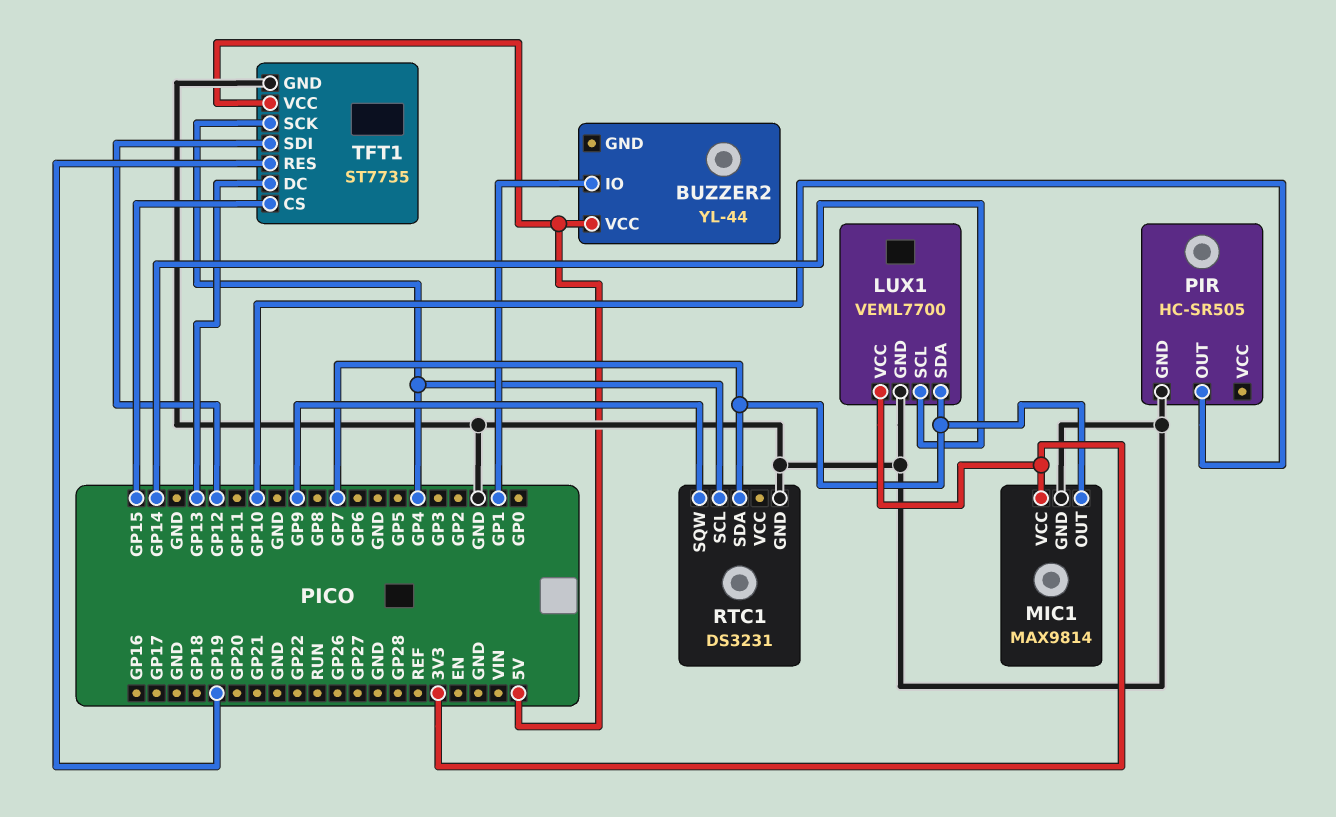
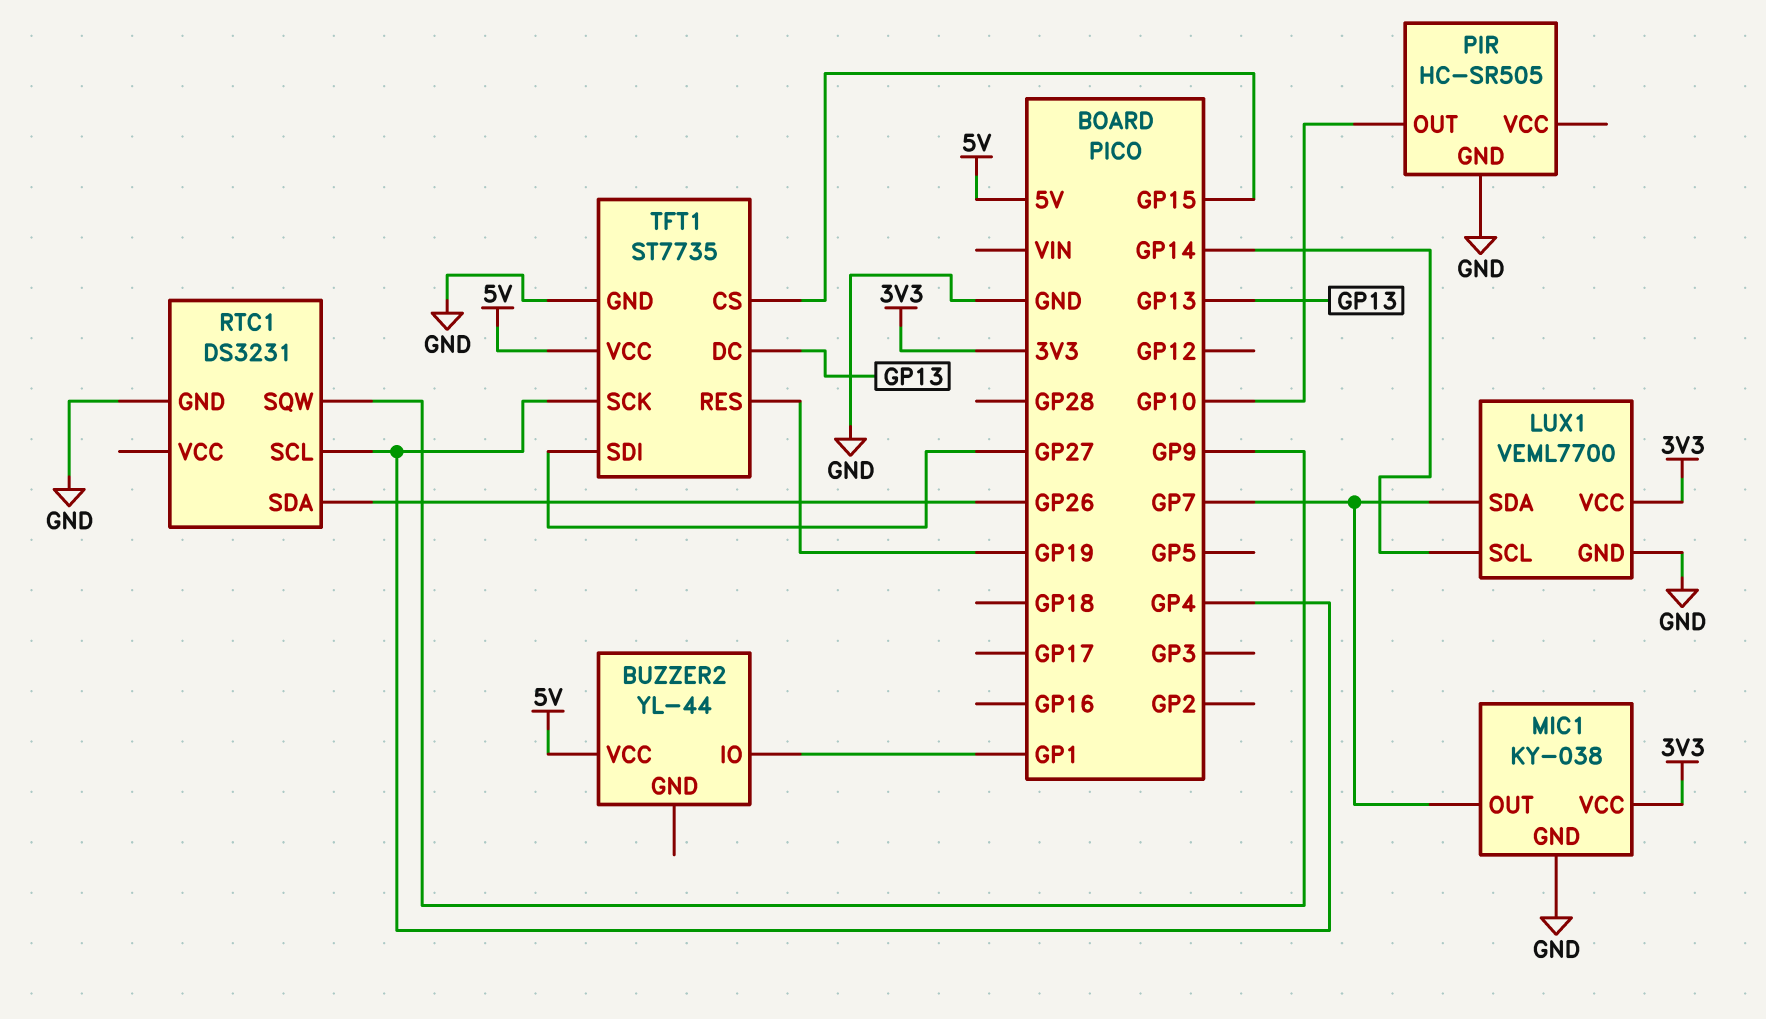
MIC1: MAX9814 -> KY-038
RTC1 pin SDA: GP7 -> GP26
TFT1 pin SDI: GP12 -> GP27

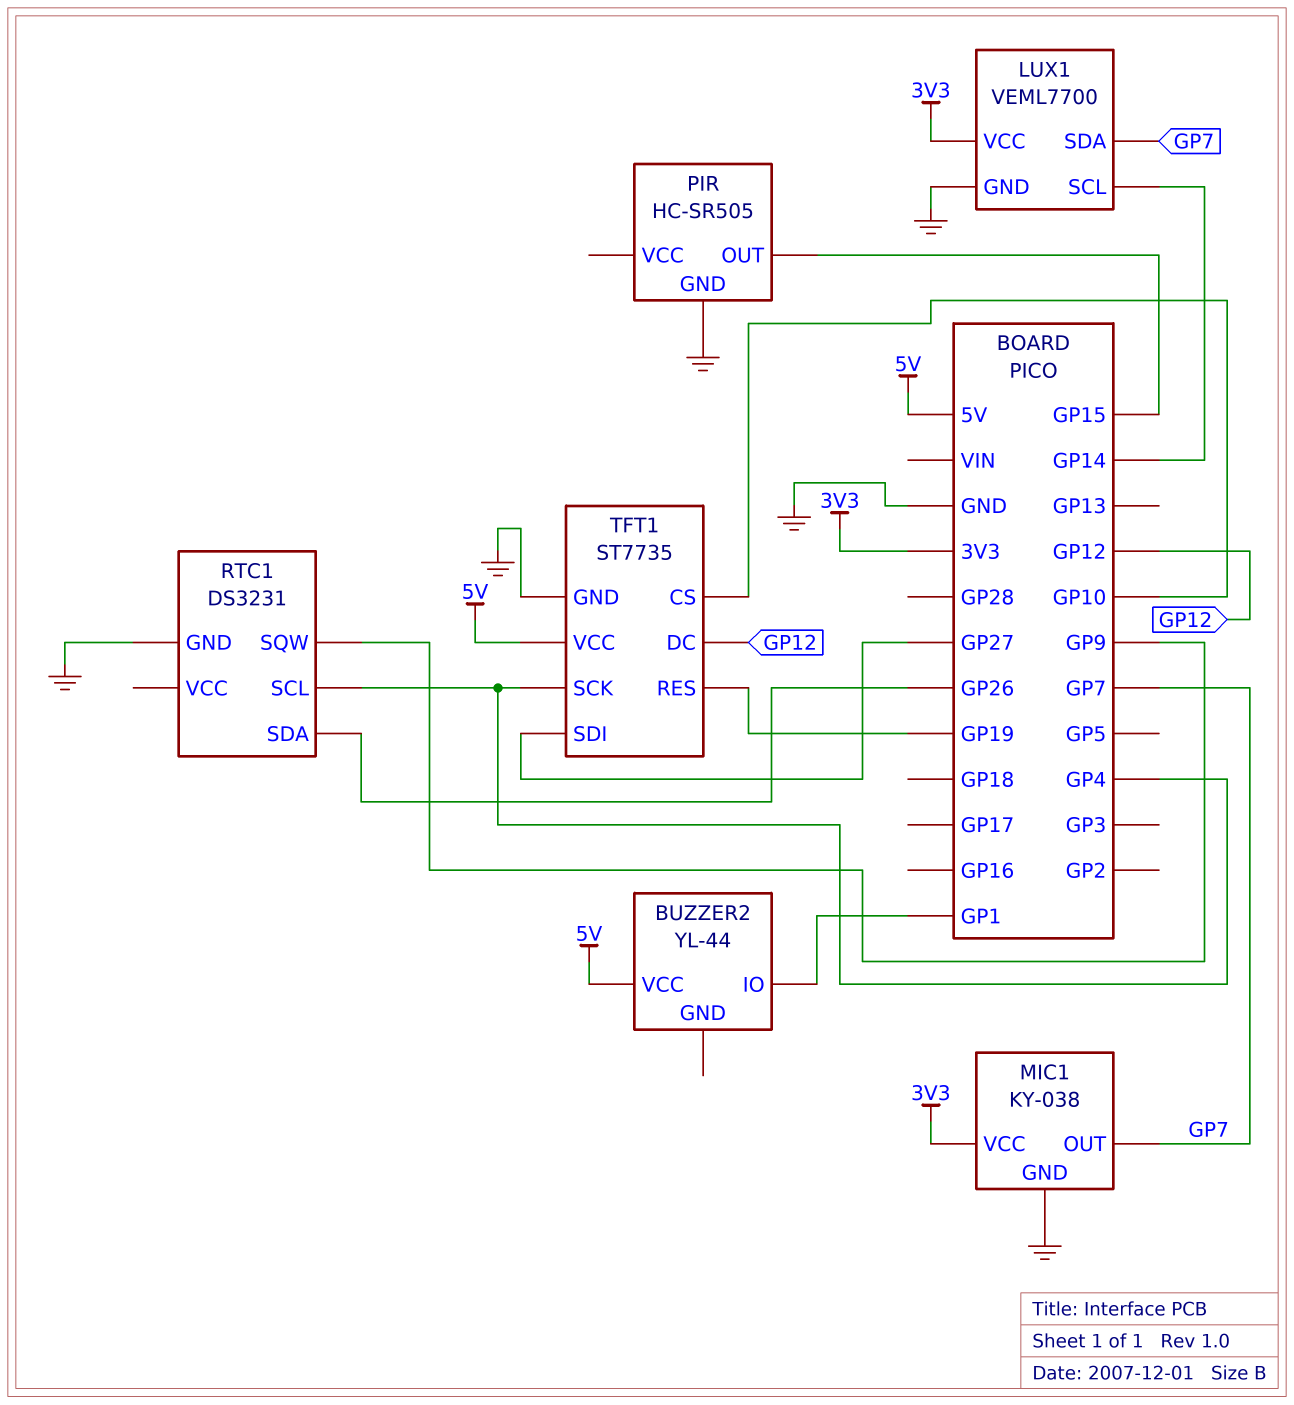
PIR pin OUT: GP10 -> GP15
TFT1 pin CS: GP15 -> GP10
TFT1 pin DC: GP13 -> GP12

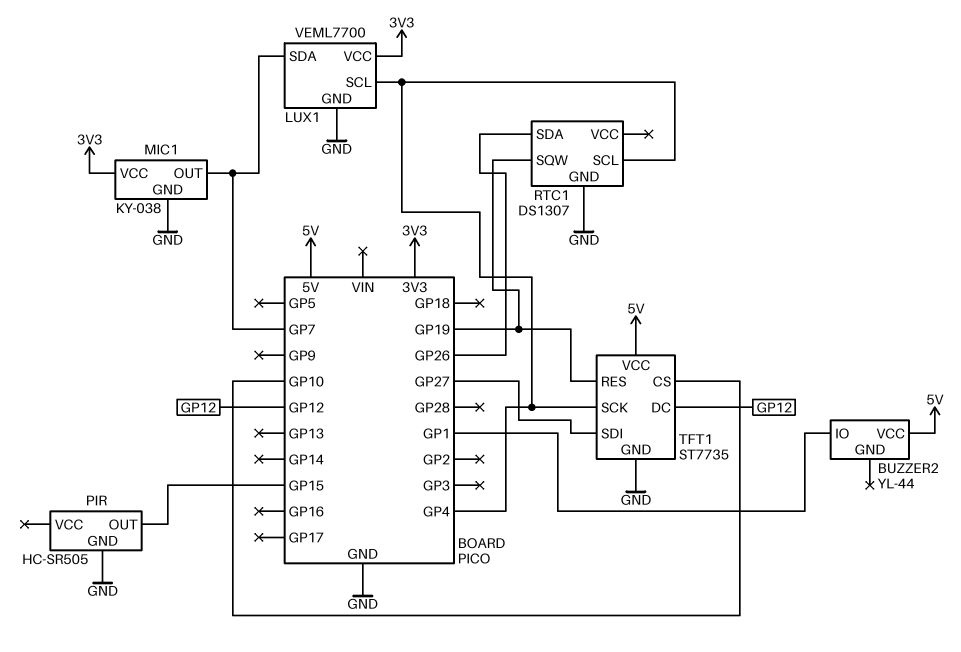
LUX1 pin SCL: GP14 -> GP4
RTC1: DS3231 -> DS1307
RTC1 pin SQW: GP9 -> GP19

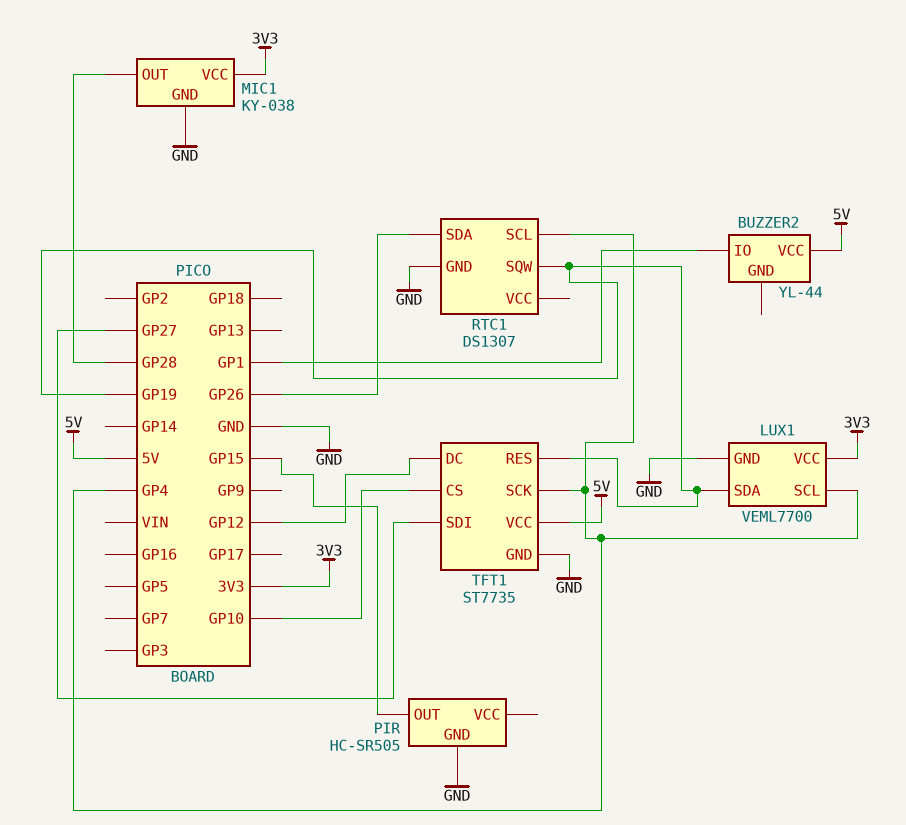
LUX1 pin SDA: GP7 -> GP19
MIC1 pin OUT: GP7 -> GP28

